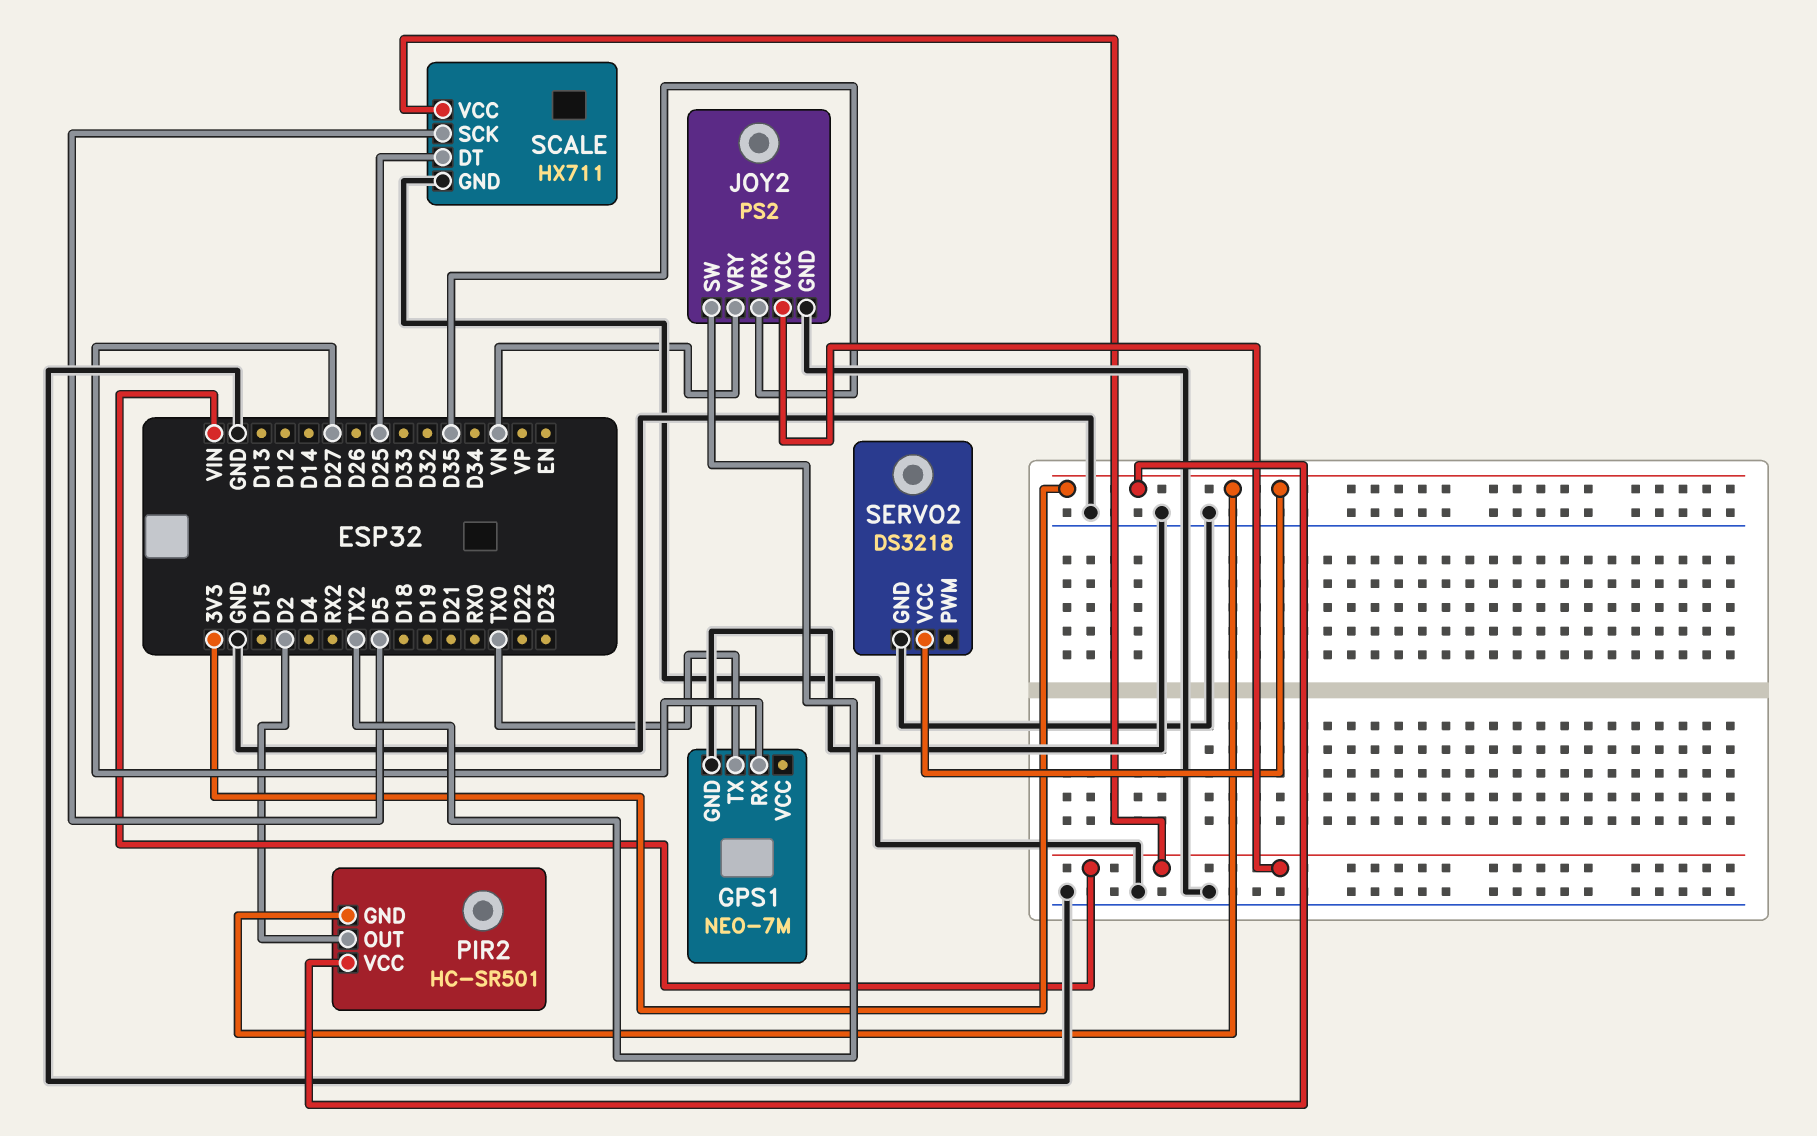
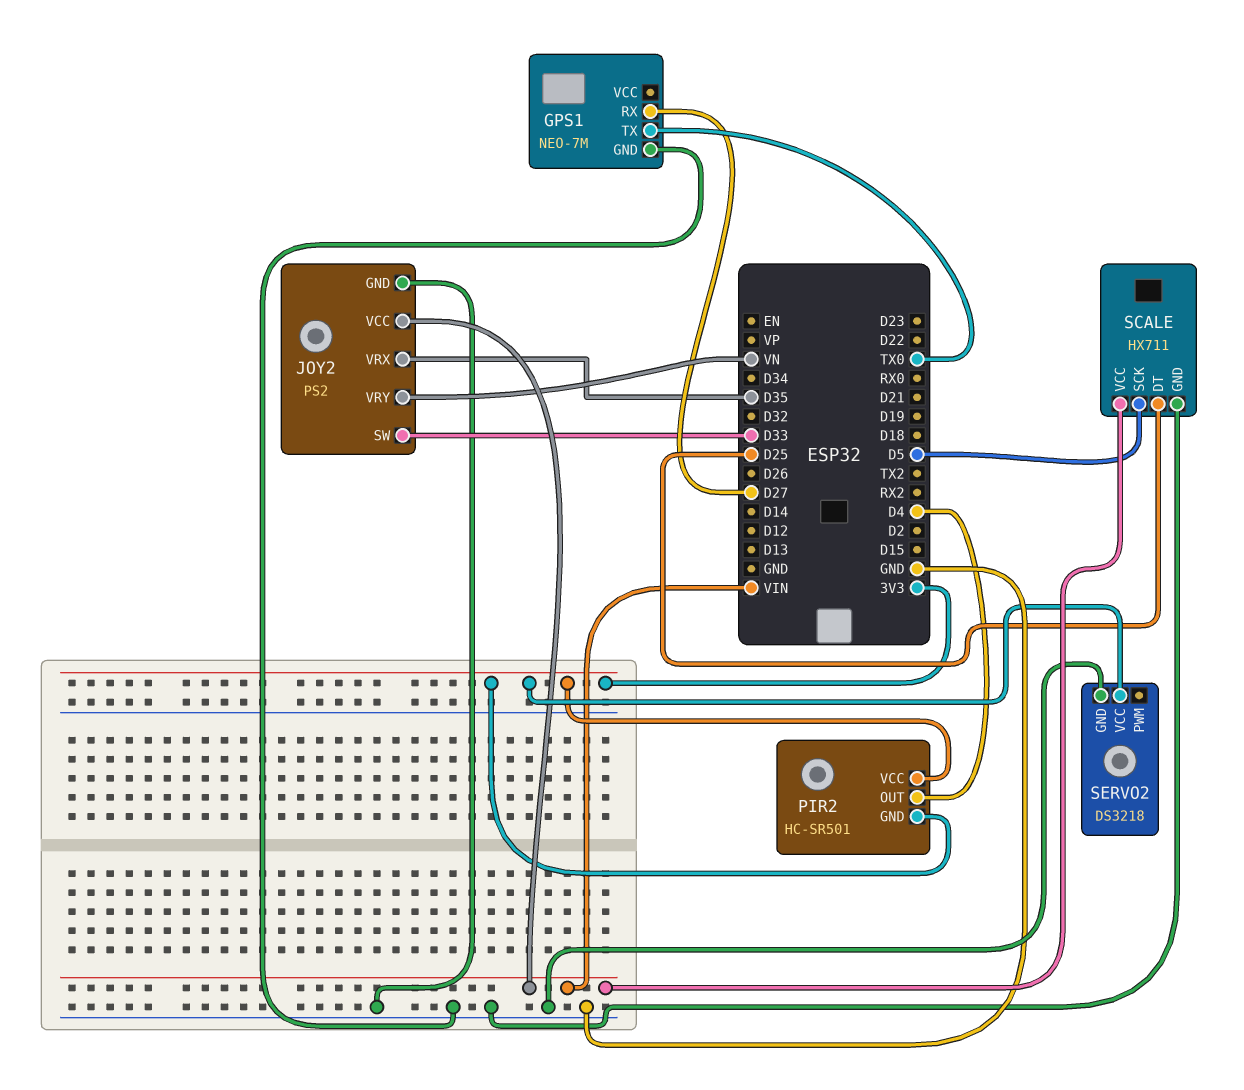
JOY2 pin SW: TX2 -> D33
PIR2 pin OUT: D2 -> D4

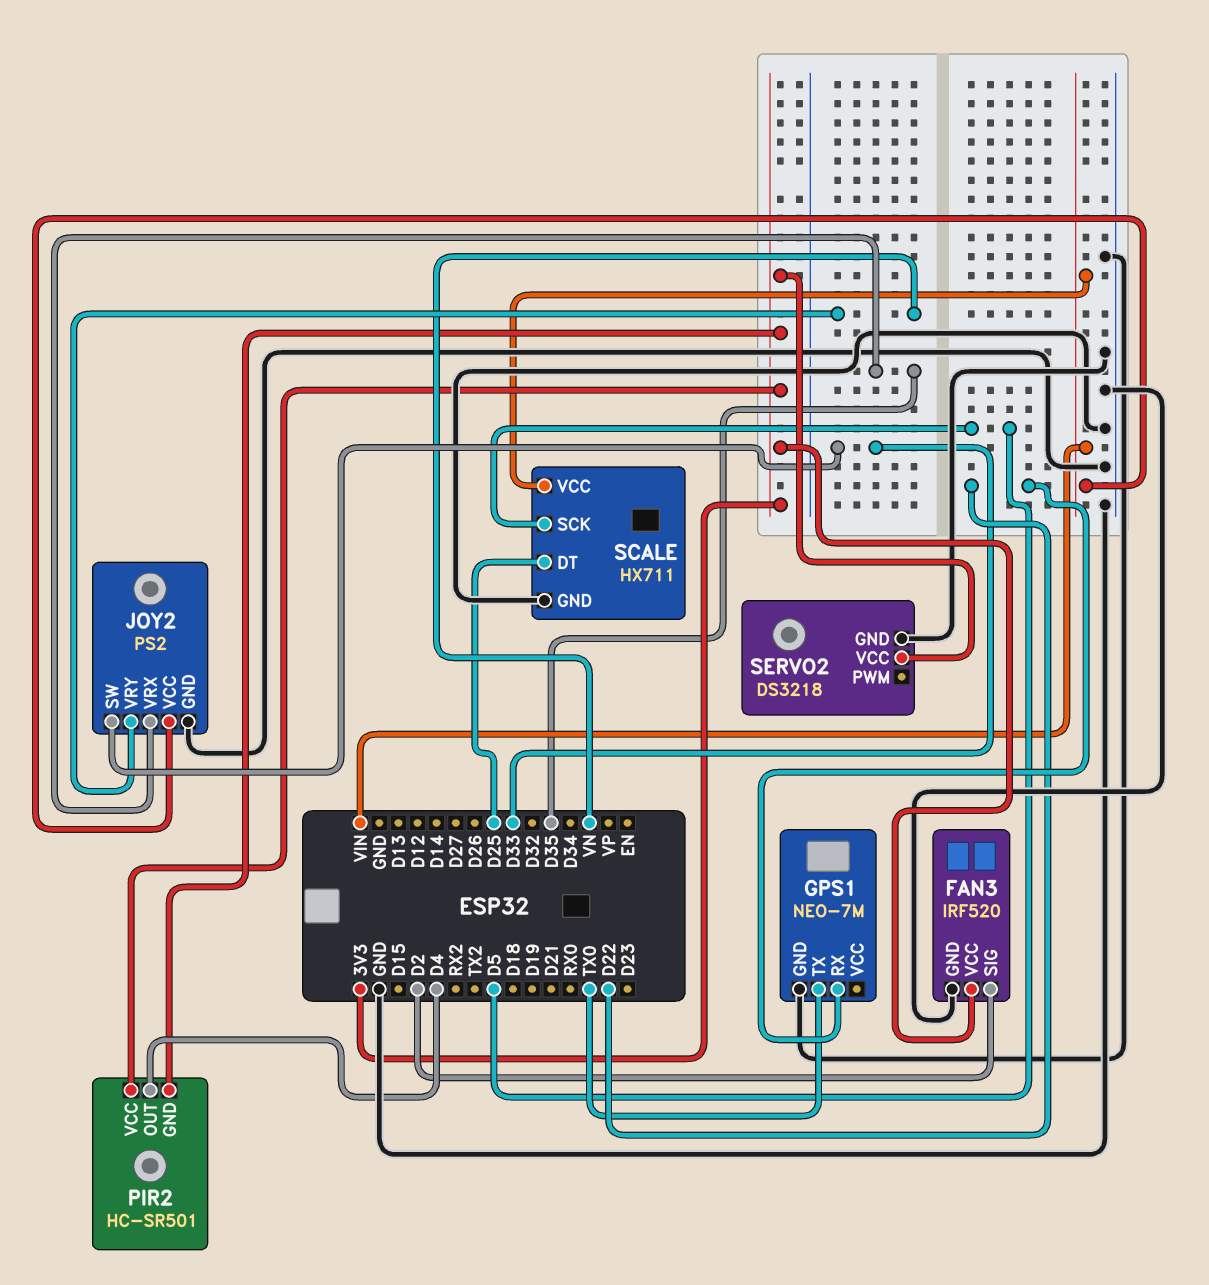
FAN3: none -> IRF520
FAN3 pin GND: none -> GND
FAN3 pin SIG: none -> D2
FAN3 pin VCC: none -> 3V3
GPS1 pin RX: D27 -> D22

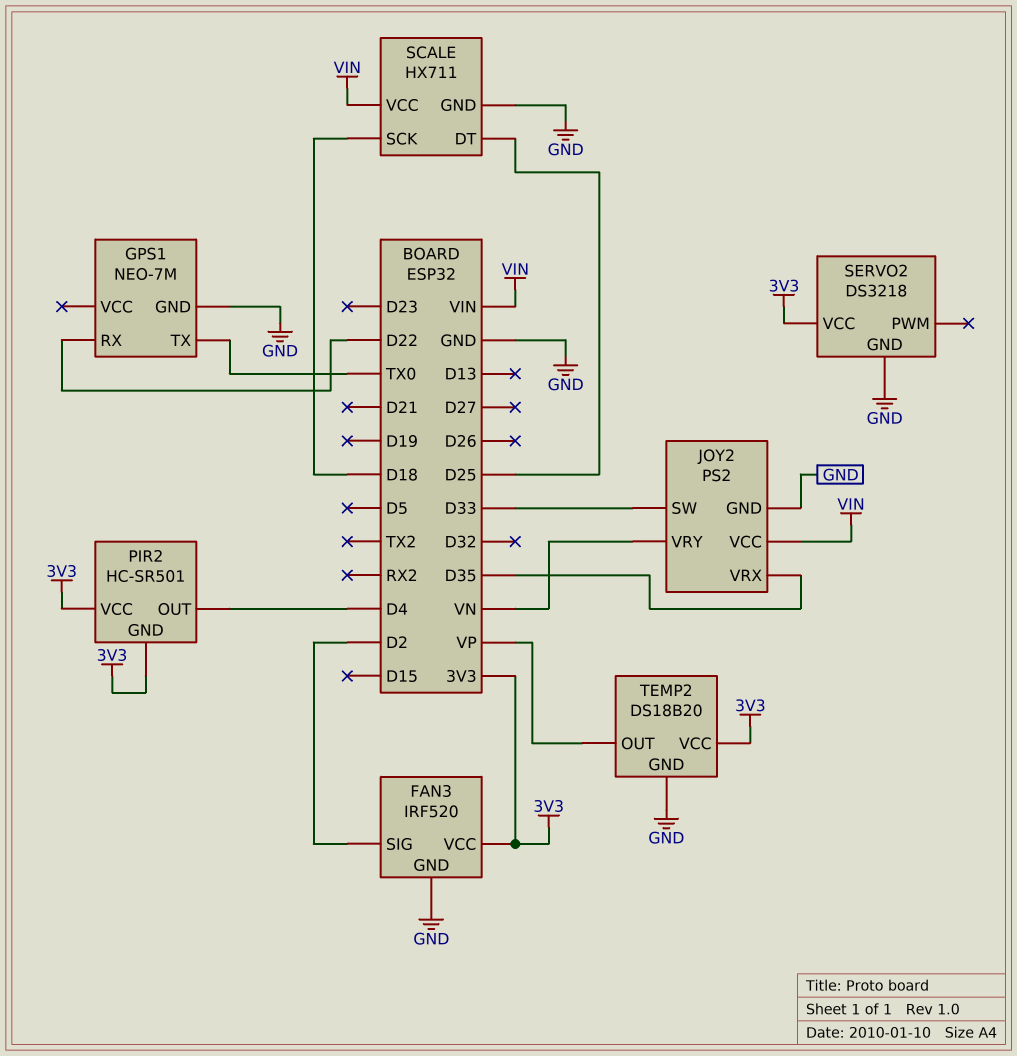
SCALE pin SCK: D5 -> D18
TEMP2: none -> DS18B20
TEMP2 pin GND: none -> GND
TEMP2 pin OUT: none -> VP
TEMP2 pin VCC: none -> 3V3

